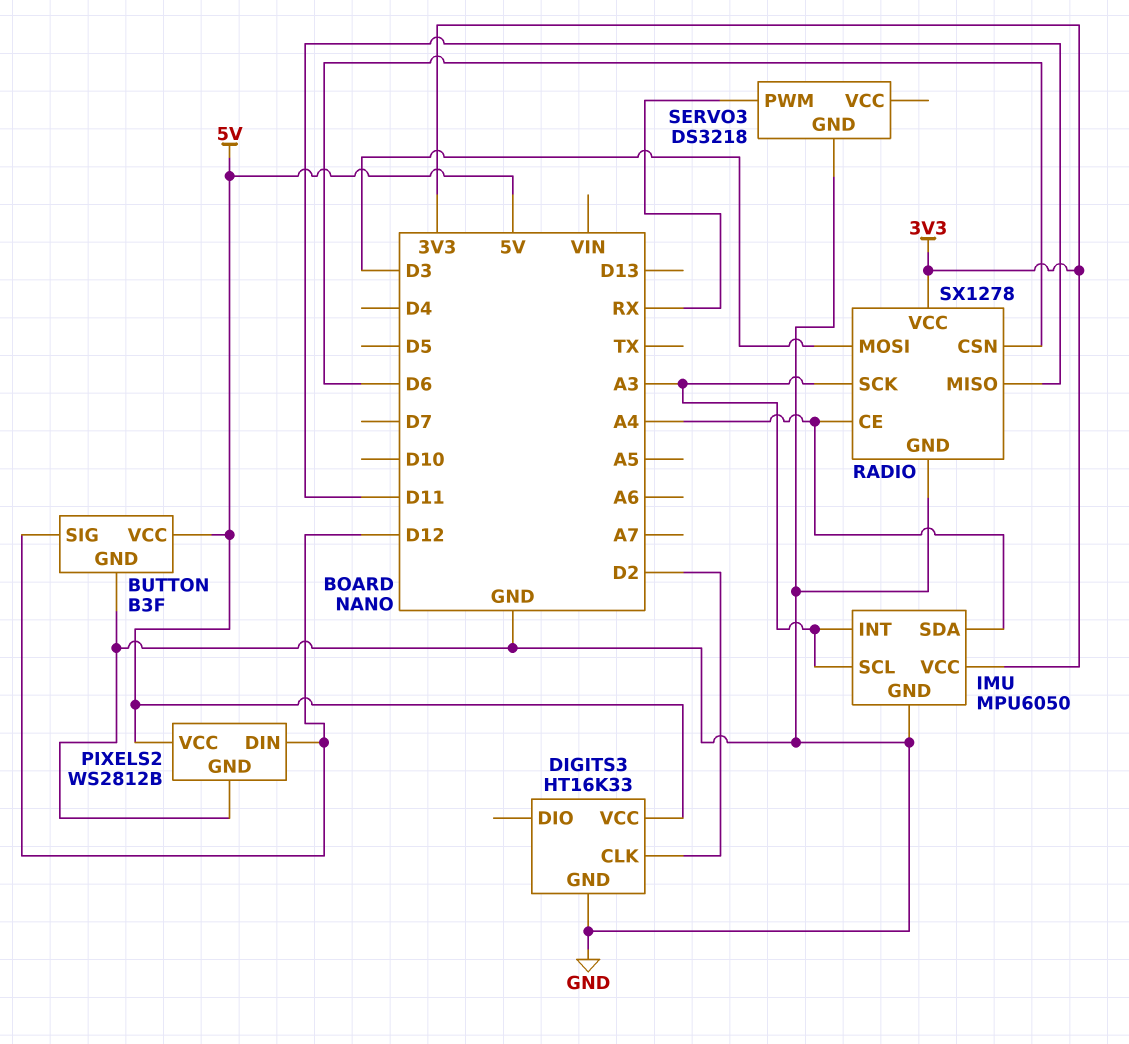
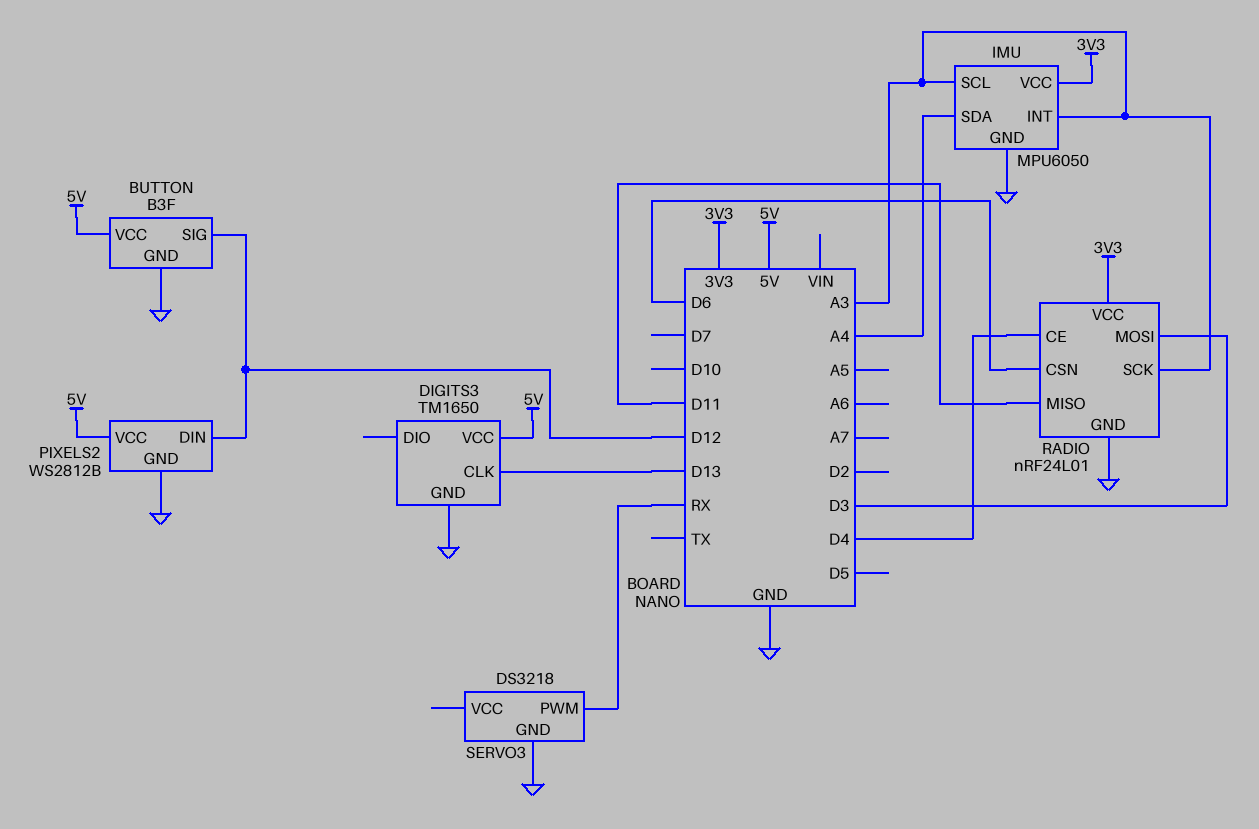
DIGITS3: HT16K33 -> TM1650
DIGITS3 pin CLK: D2 -> D13
RADIO: SX1278 -> nRF24L01
RADIO pin CE: A4 -> D4

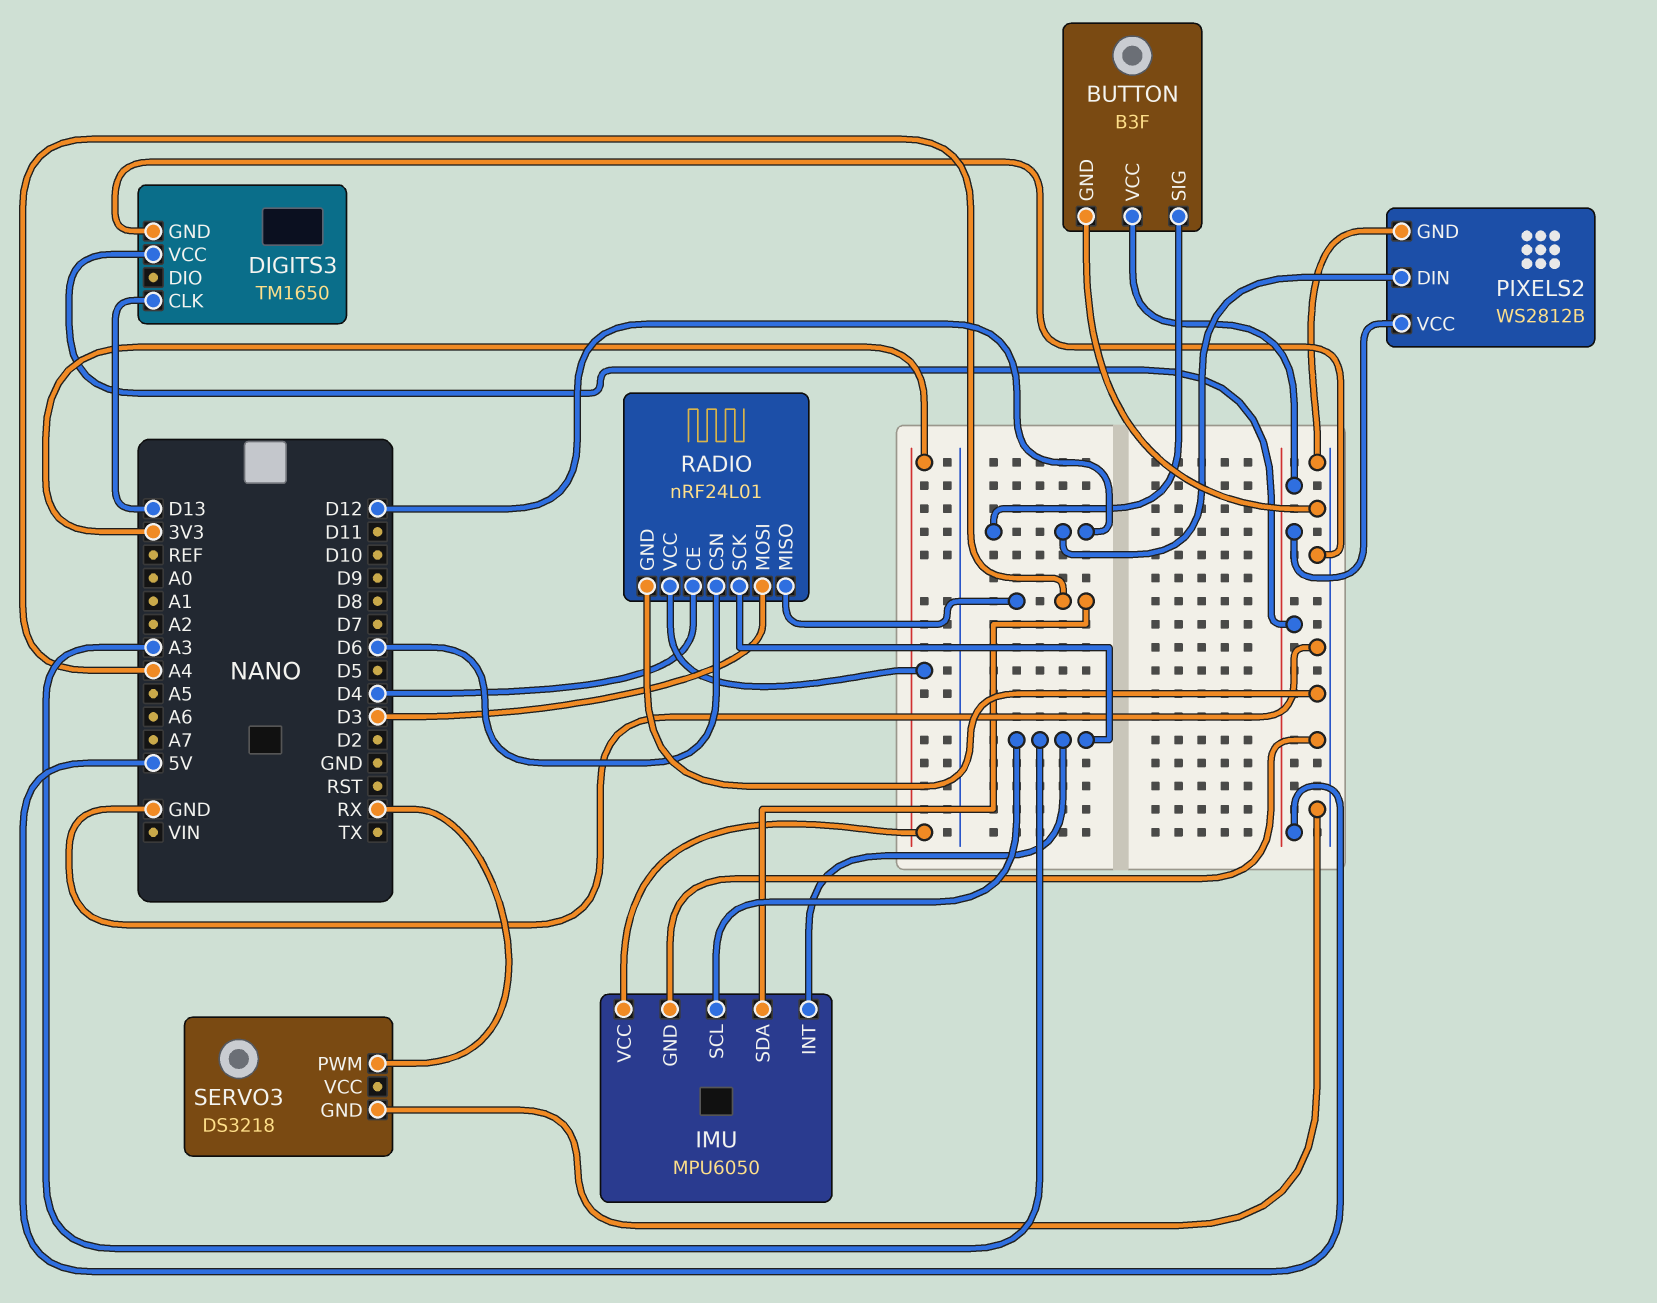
RADIO pin MISO: D11 -> A4

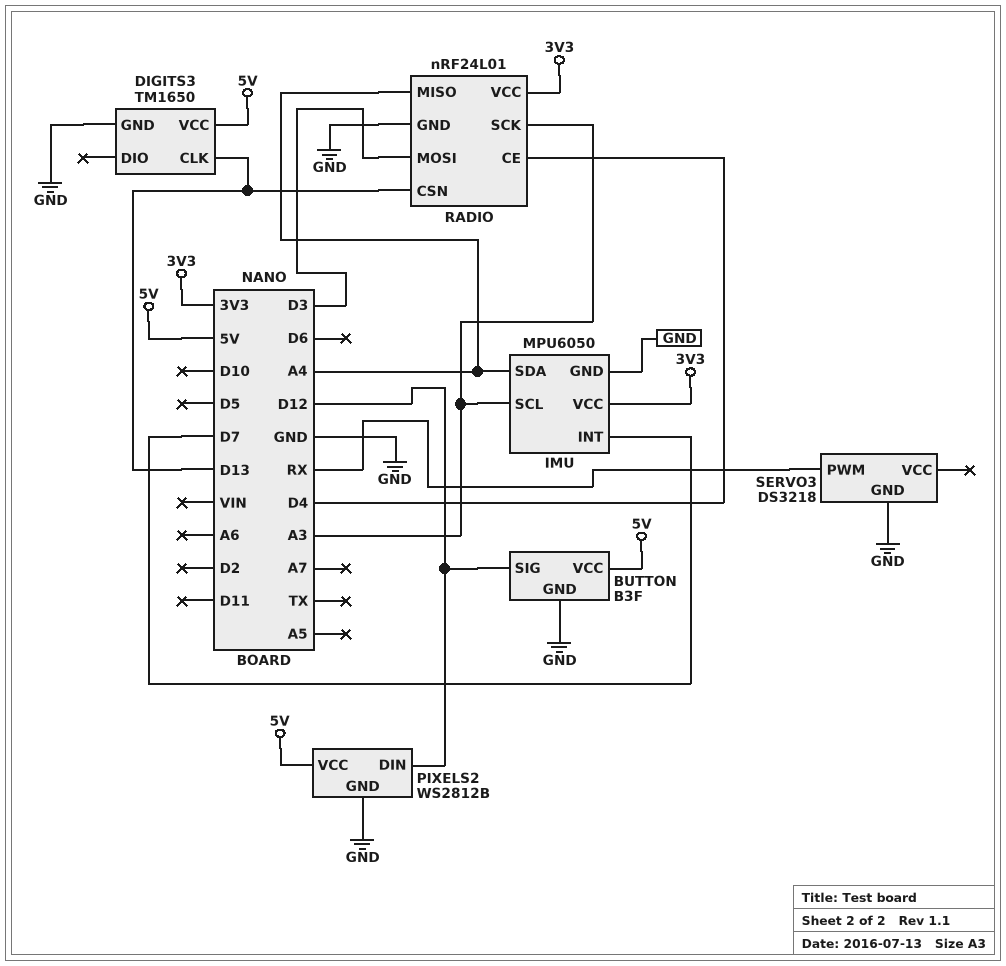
IMU pin INT: A3 -> D7
RADIO pin CSN: D6 -> D13

